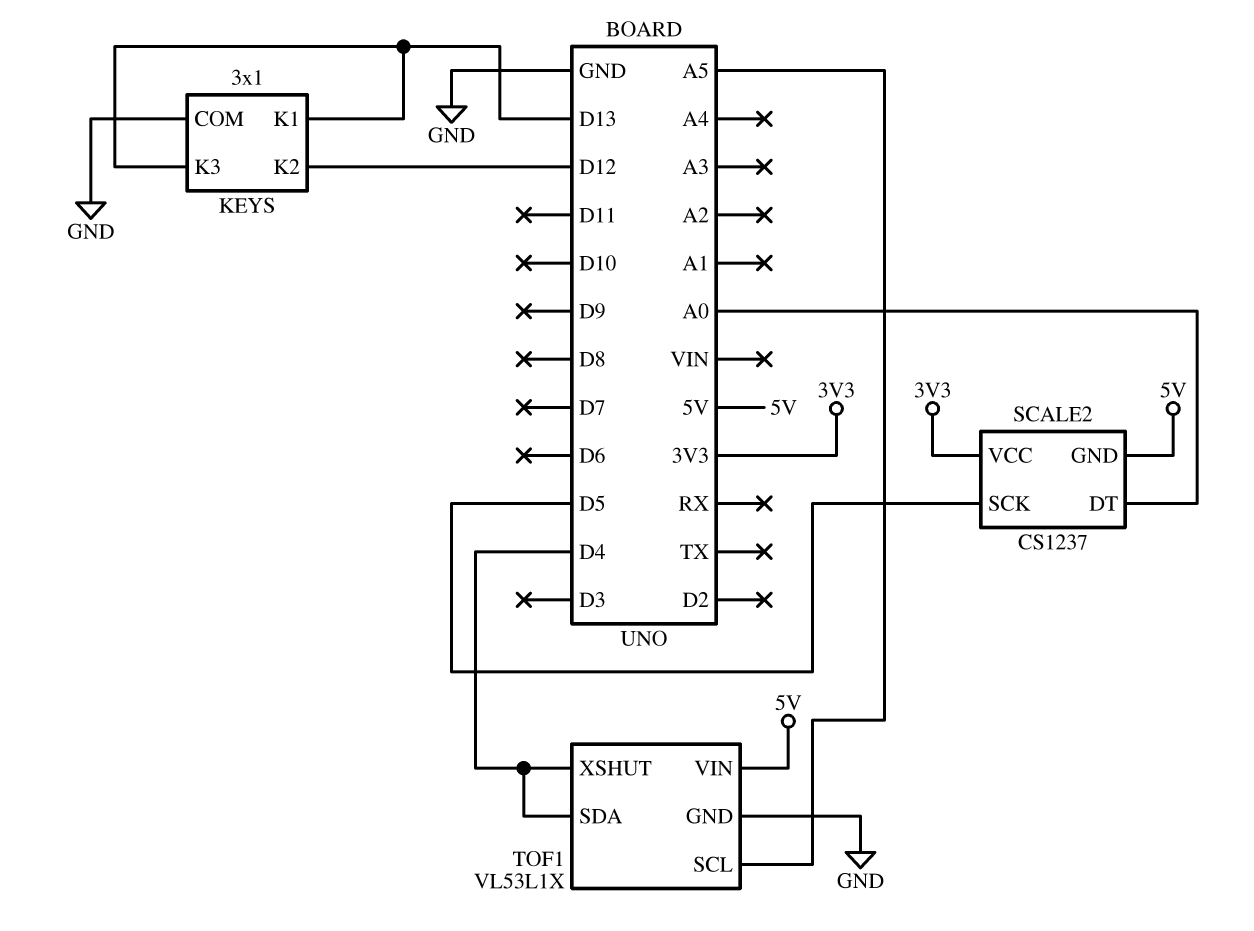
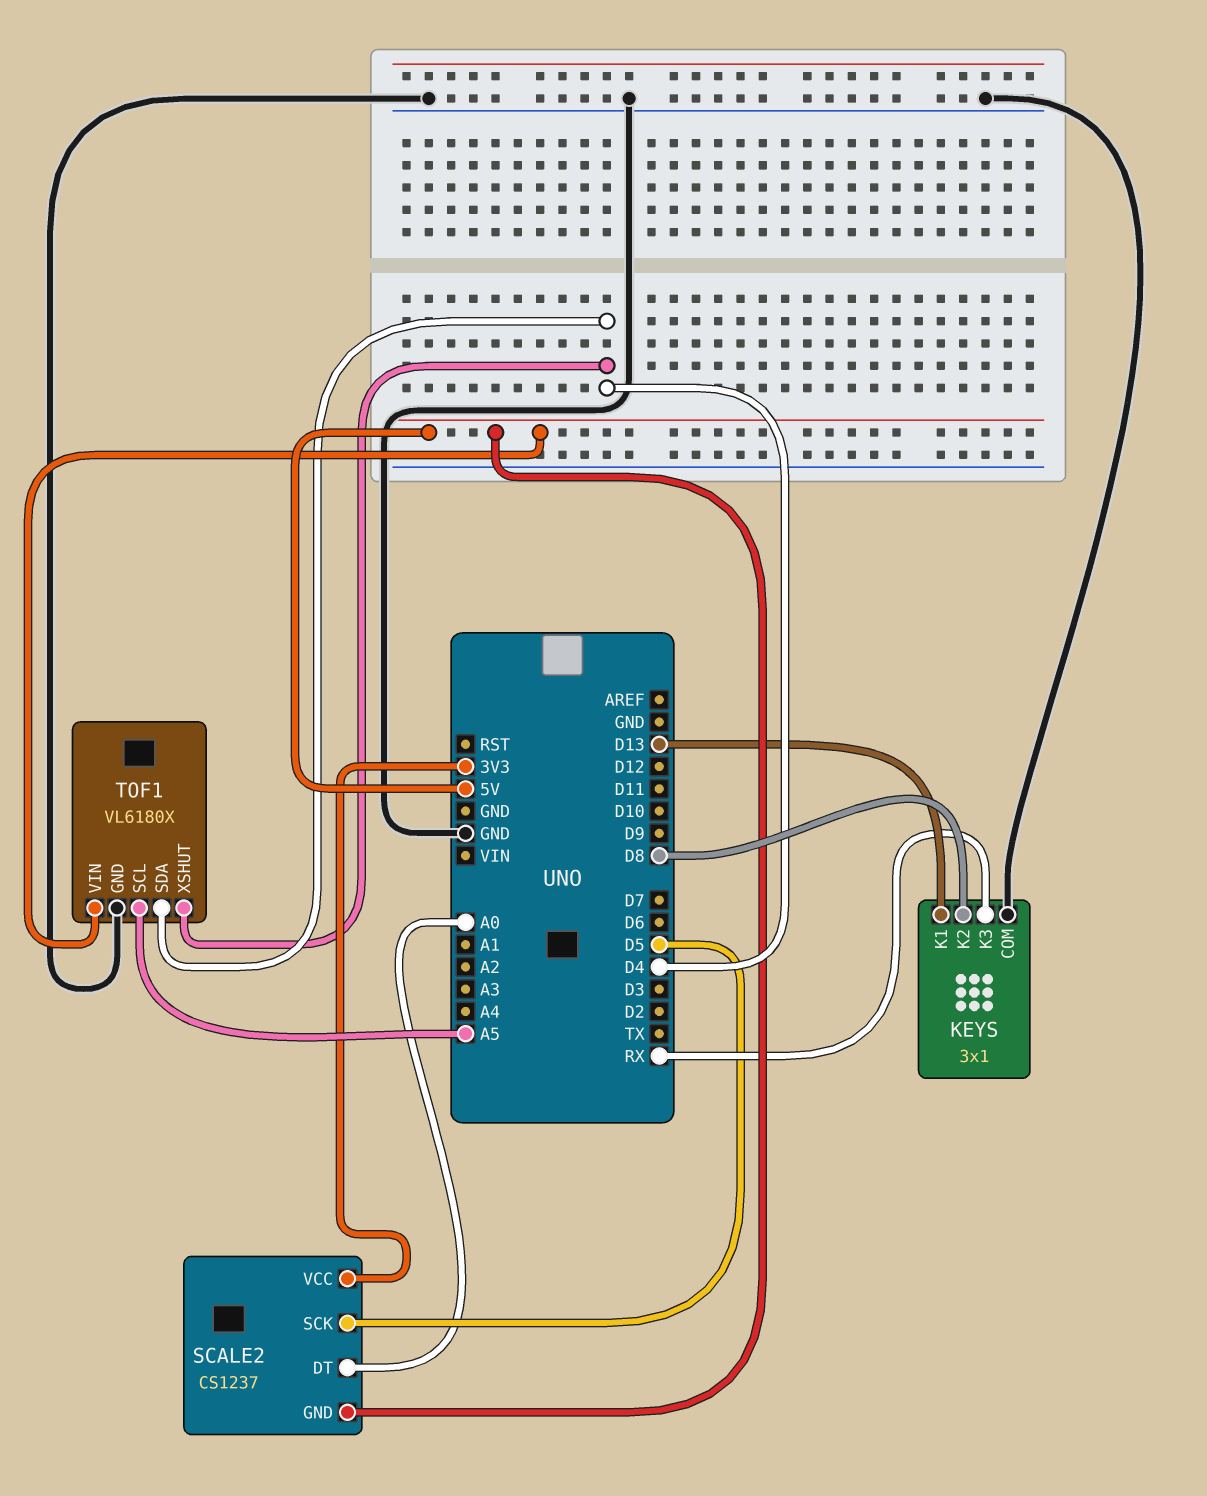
KEYS pin K2: D12 -> D8
KEYS pin K3: D13 -> RX
TOF1: VL53L1X -> VL6180X

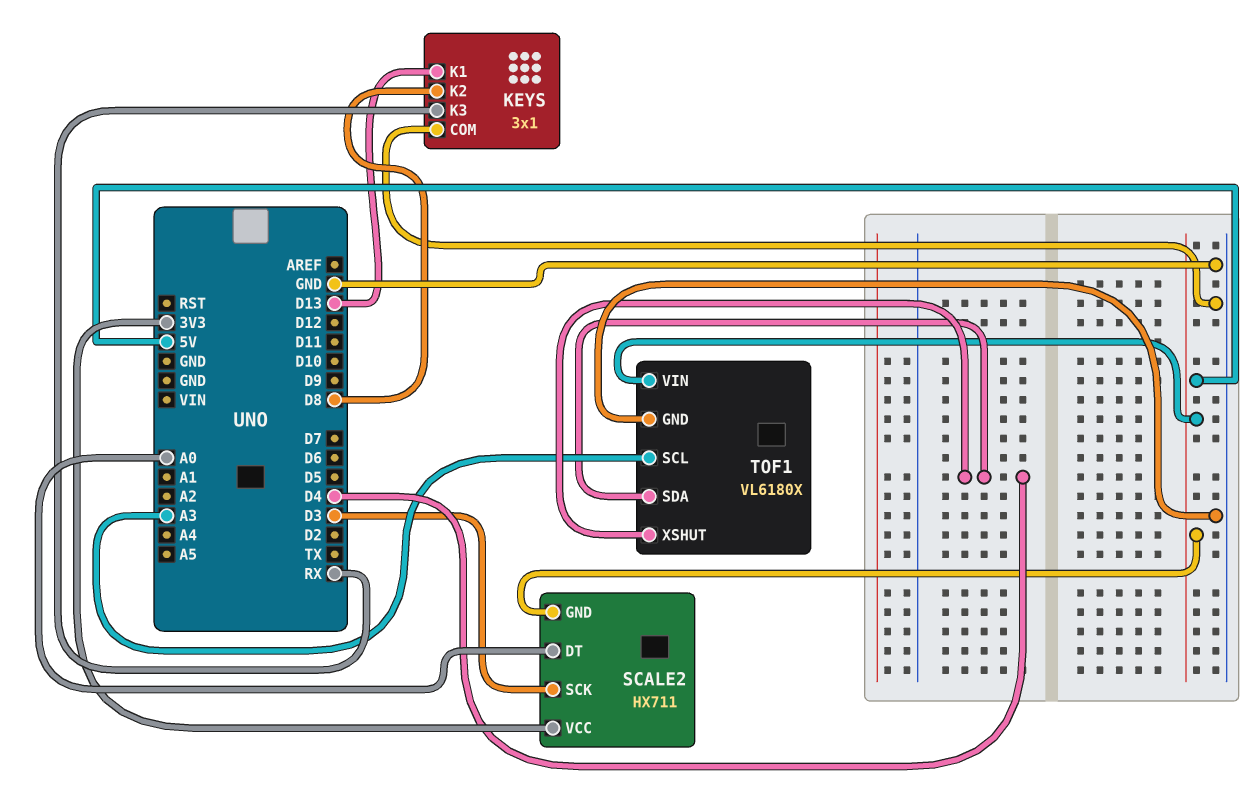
SCALE2: CS1237 -> HX711
SCALE2 pin SCK: D5 -> D3
TOF1 pin SCL: A5 -> A3

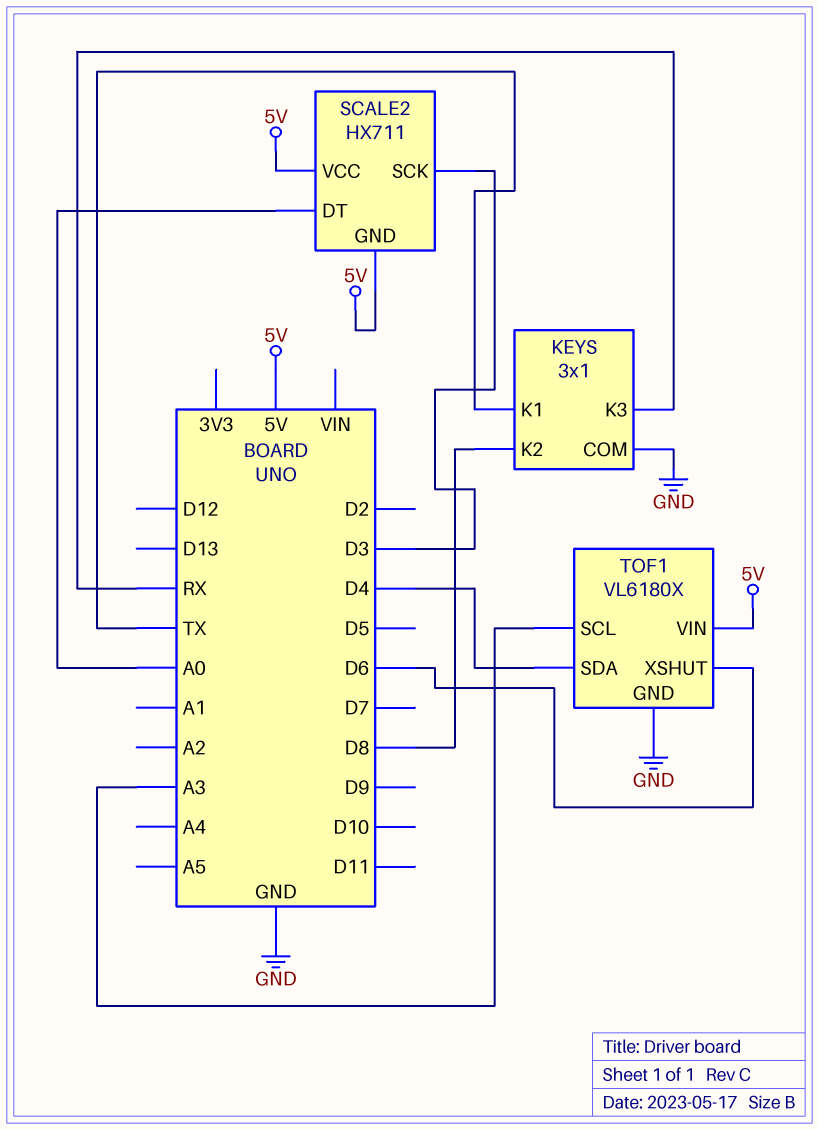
KEYS pin K1: D13 -> TX
SCALE2 pin VCC: 3V3 -> 5V
TOF1 pin XSHUT: D4 -> D6

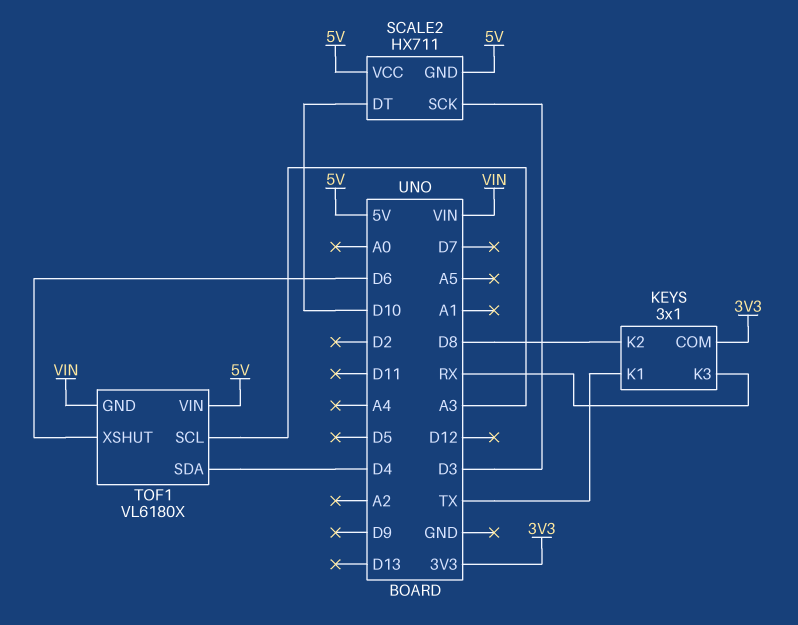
KEYS pin COM: GND -> 3V3
SCALE2 pin DT: A0 -> D10
TOF1 pin GND: GND -> VIN

